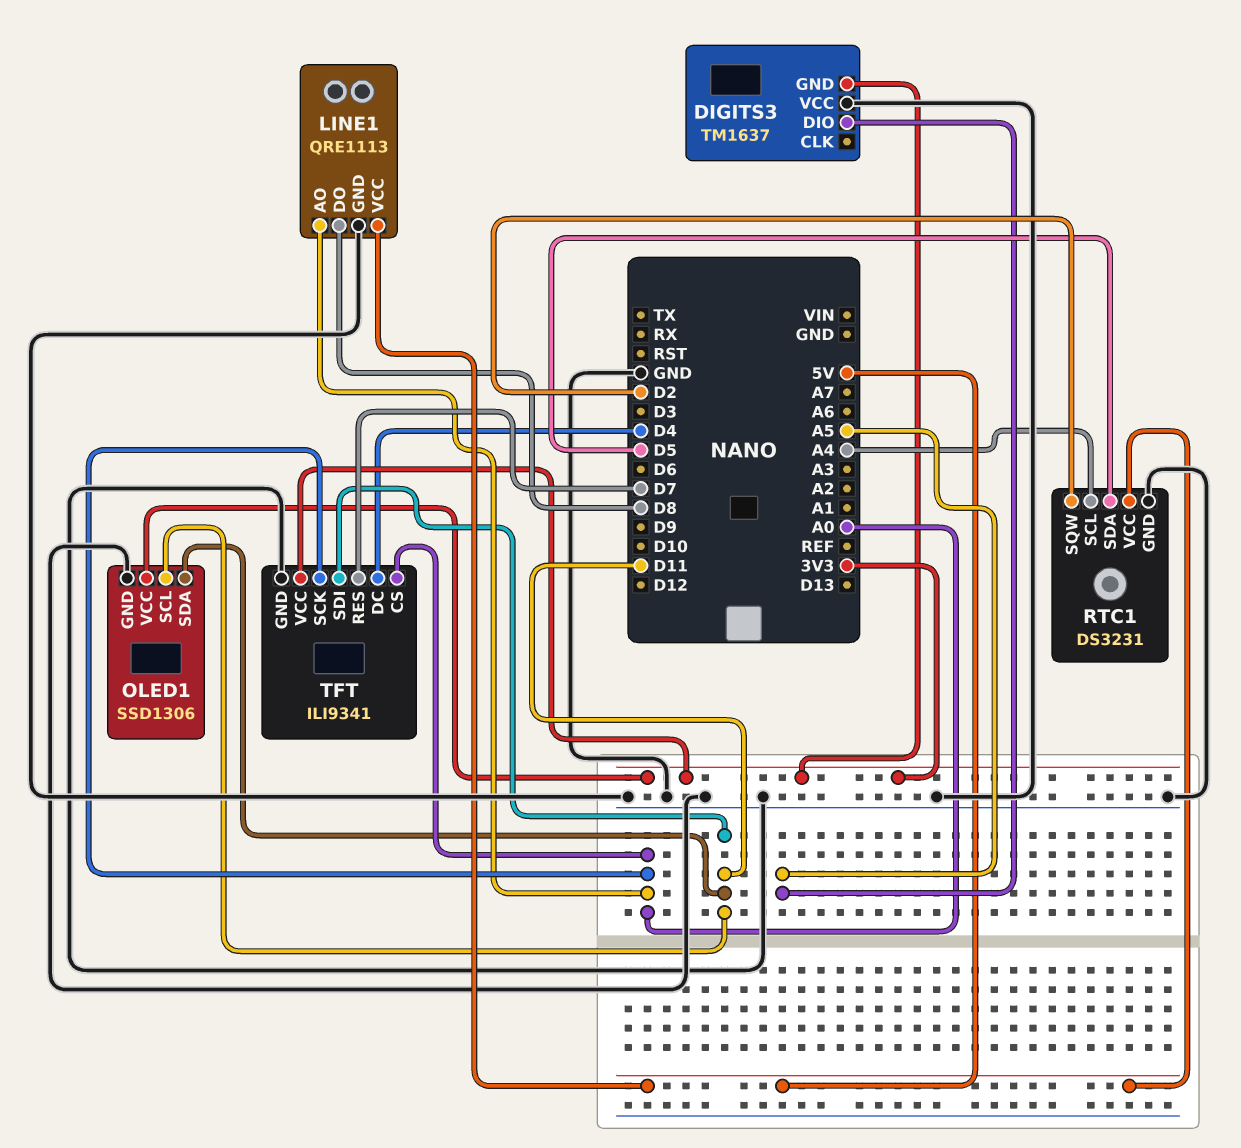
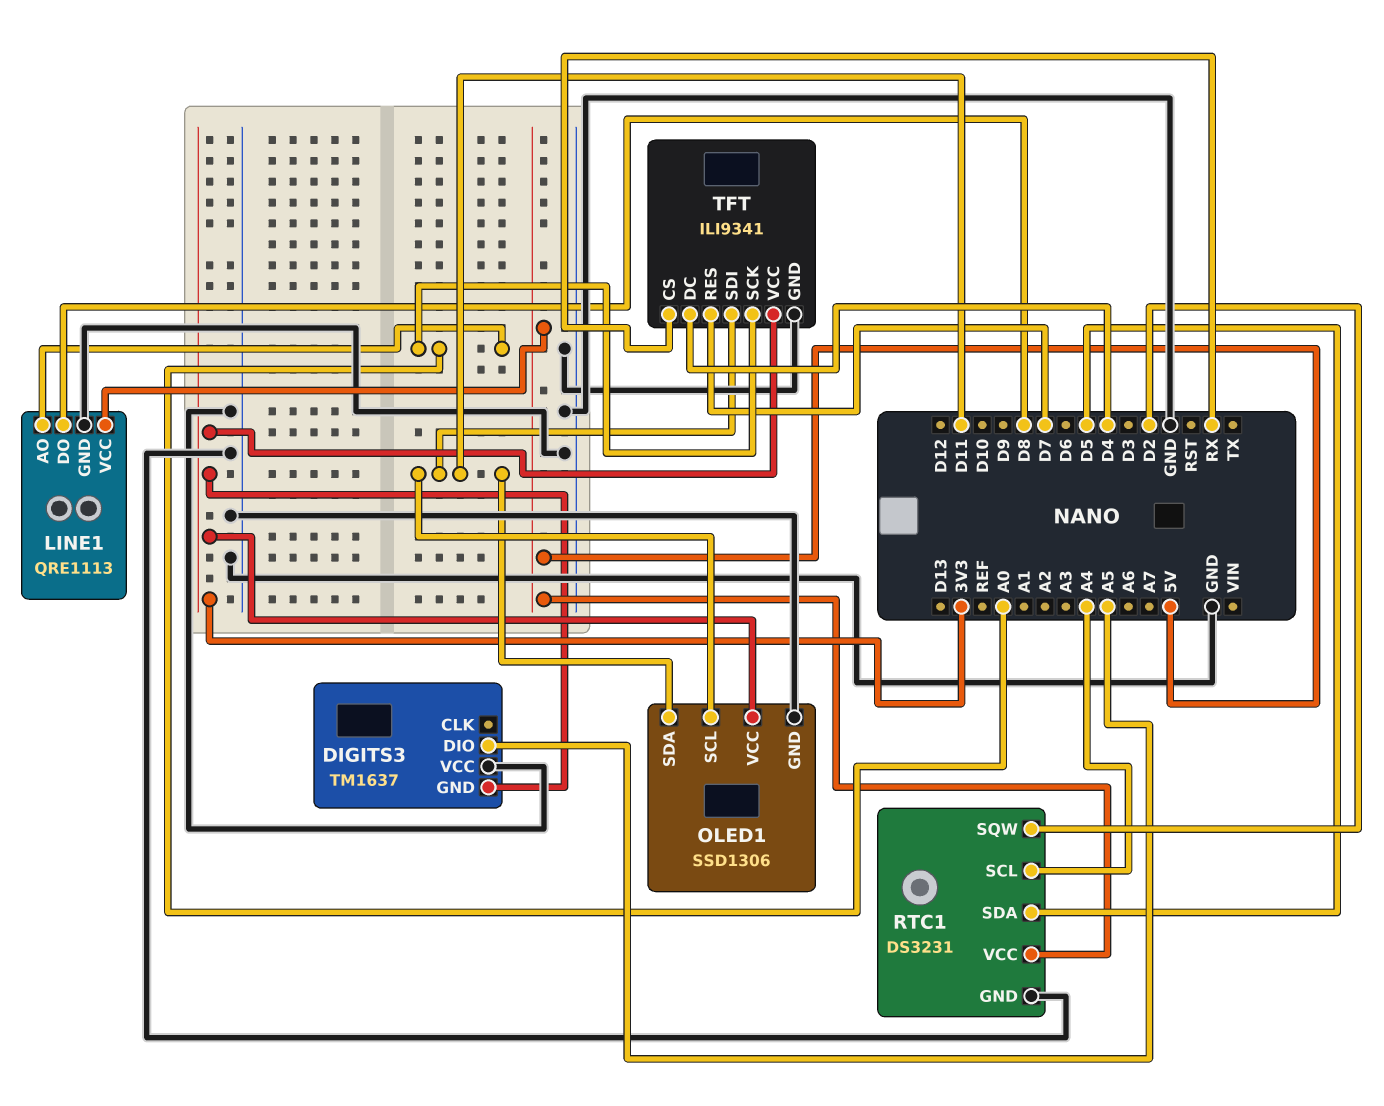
TFT pin CS: A0 -> RX

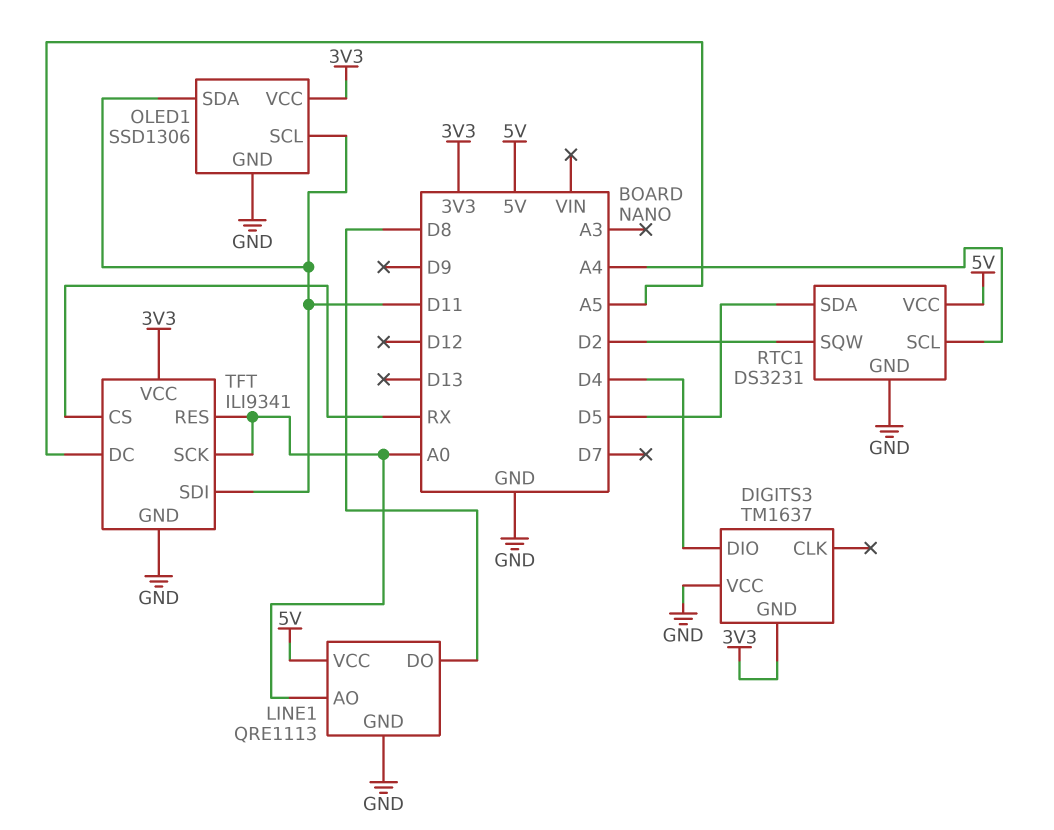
DIGITS3 pin DIO: A5 -> D4
TFT pin DC: D4 -> A5
TFT pin RES: D7 -> A0

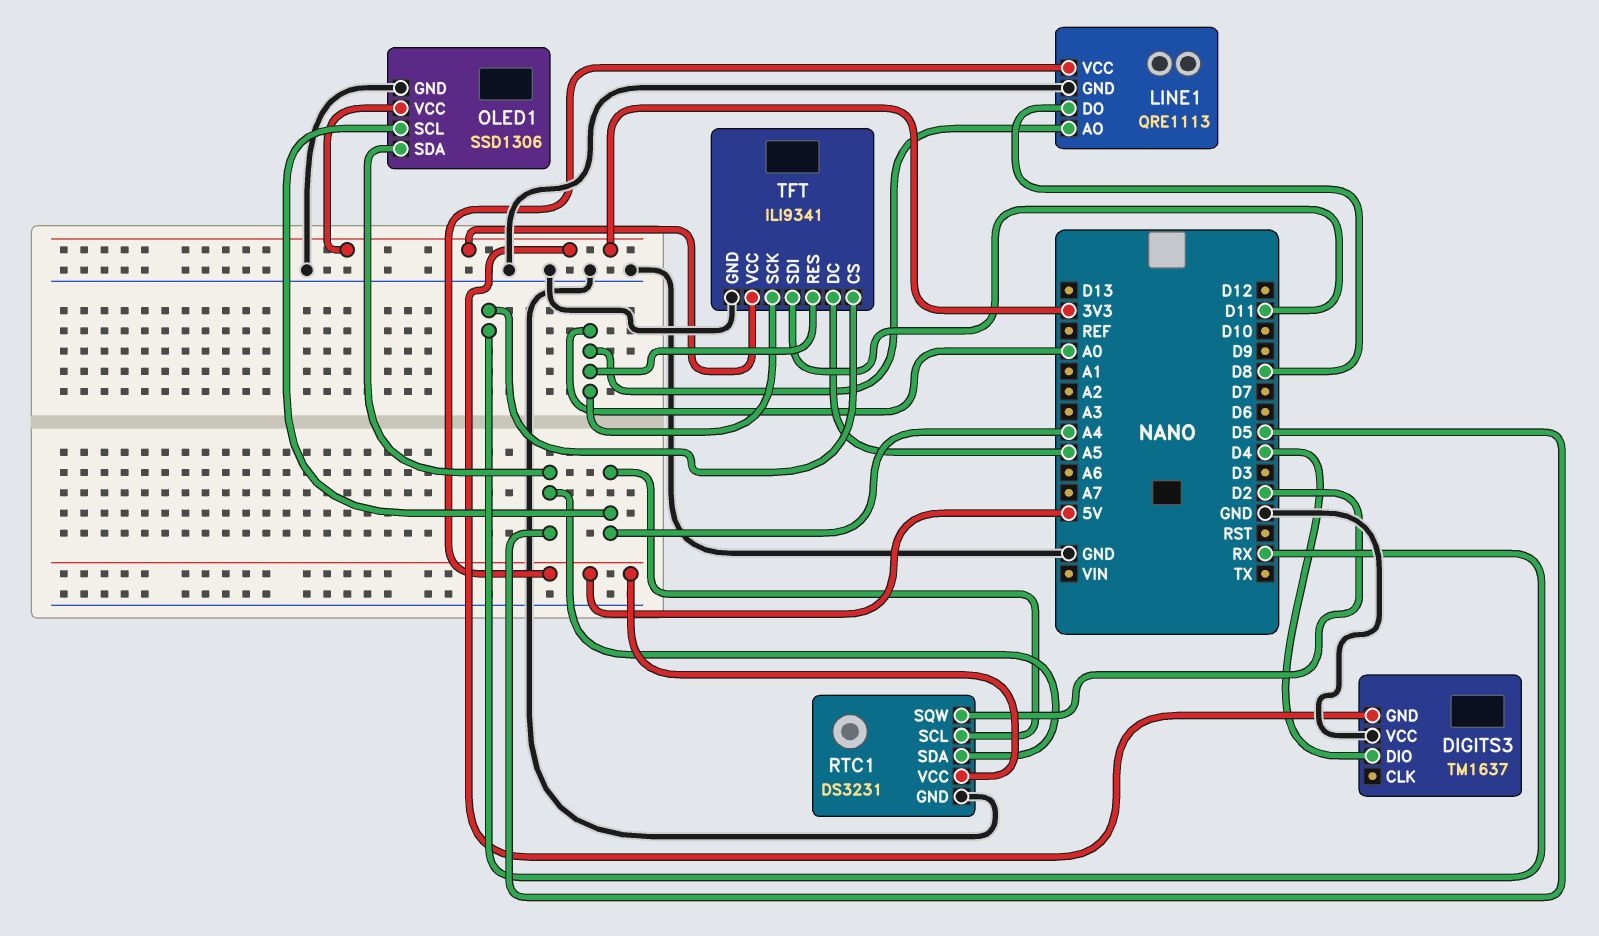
OLED1 pin SCL: D11 -> A4
OLED1 pin SDA: D11 -> D5

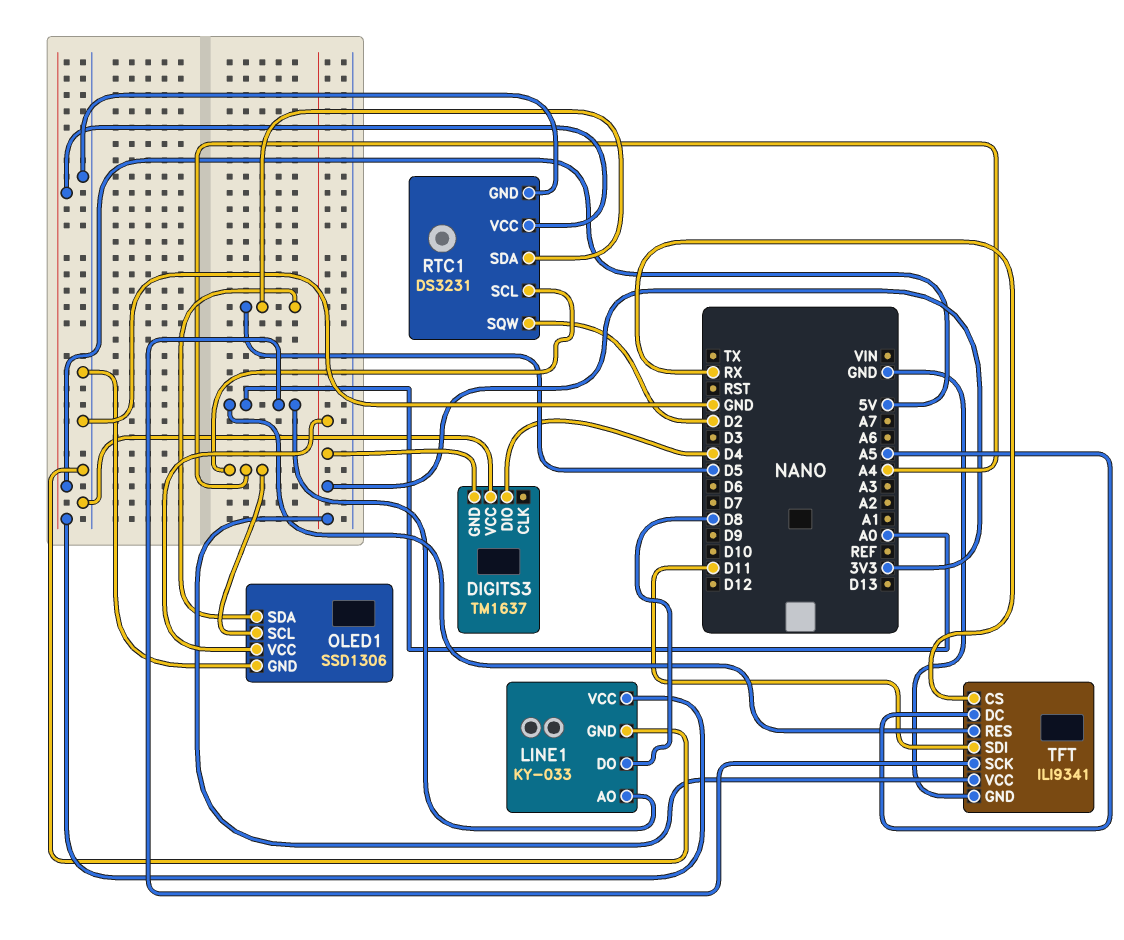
LINE1: QRE1113 -> KY-033

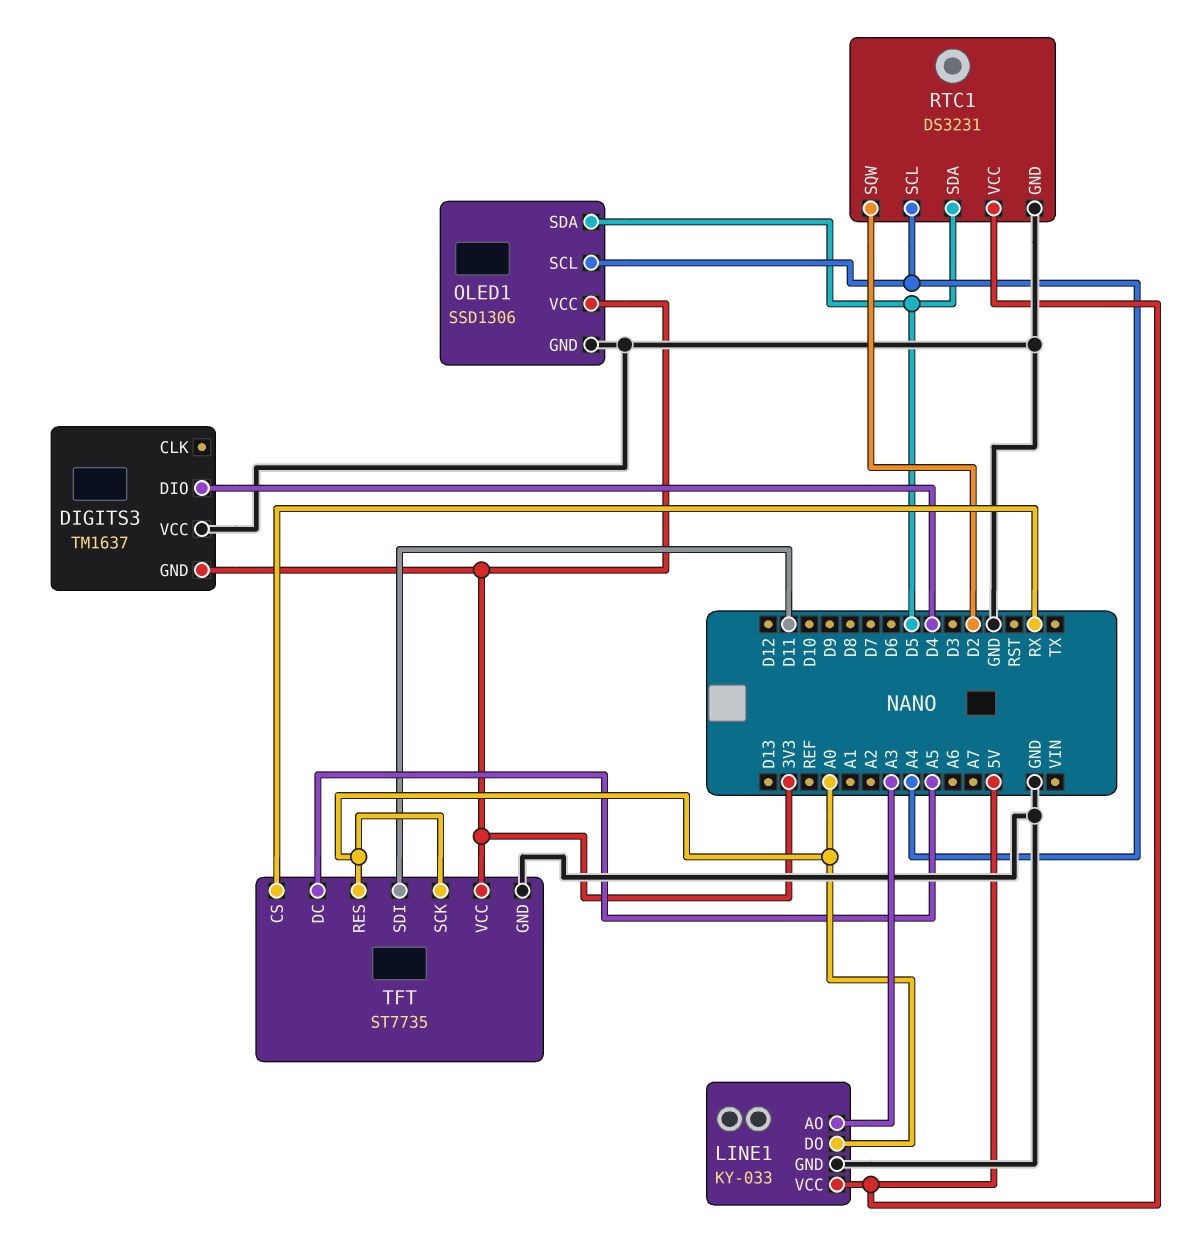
LINE1 pin AO: A0 -> A3
LINE1 pin DO: D8 -> A0
TFT: ILI9341 -> ST7735

